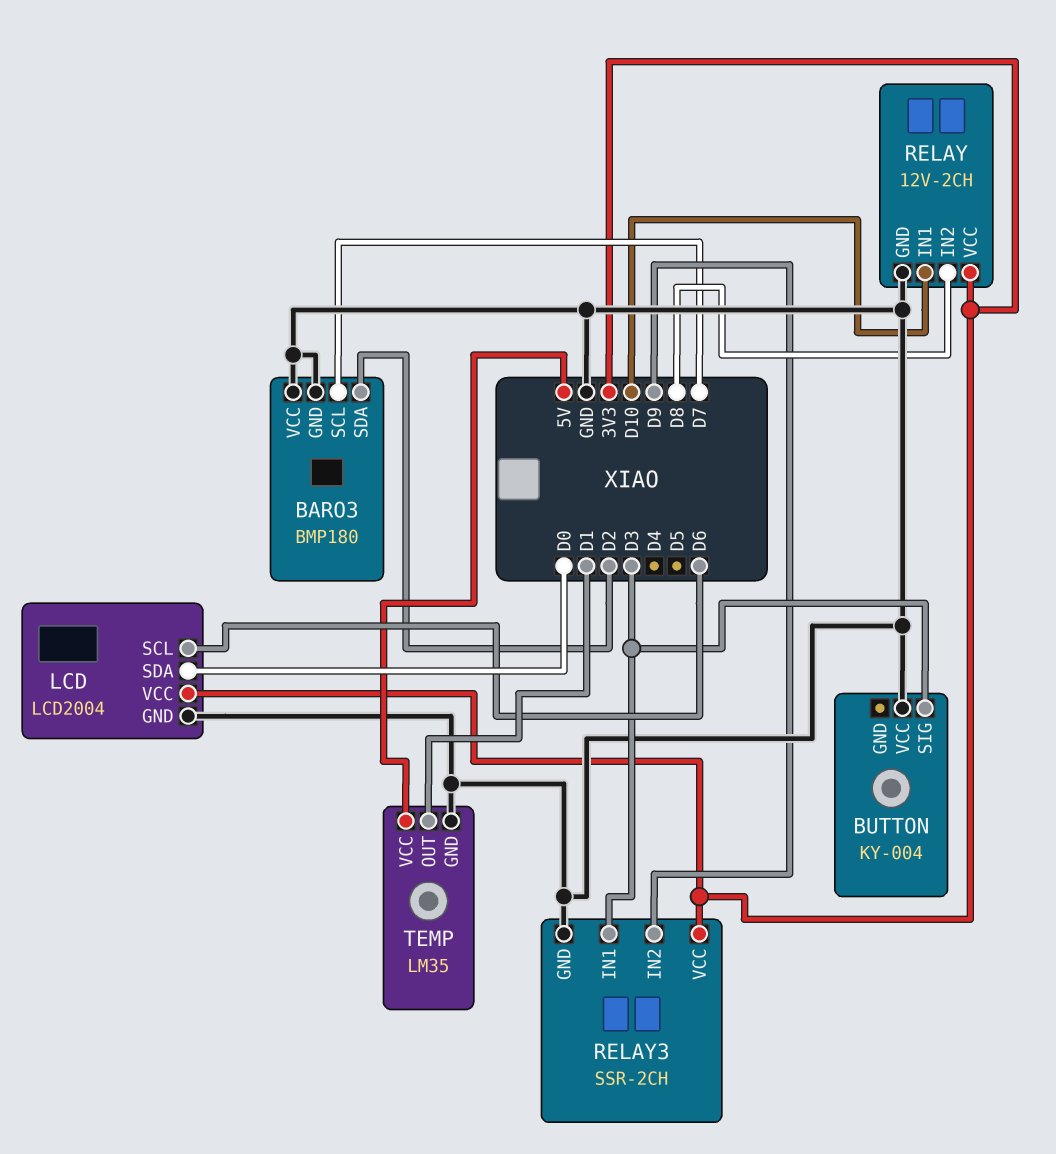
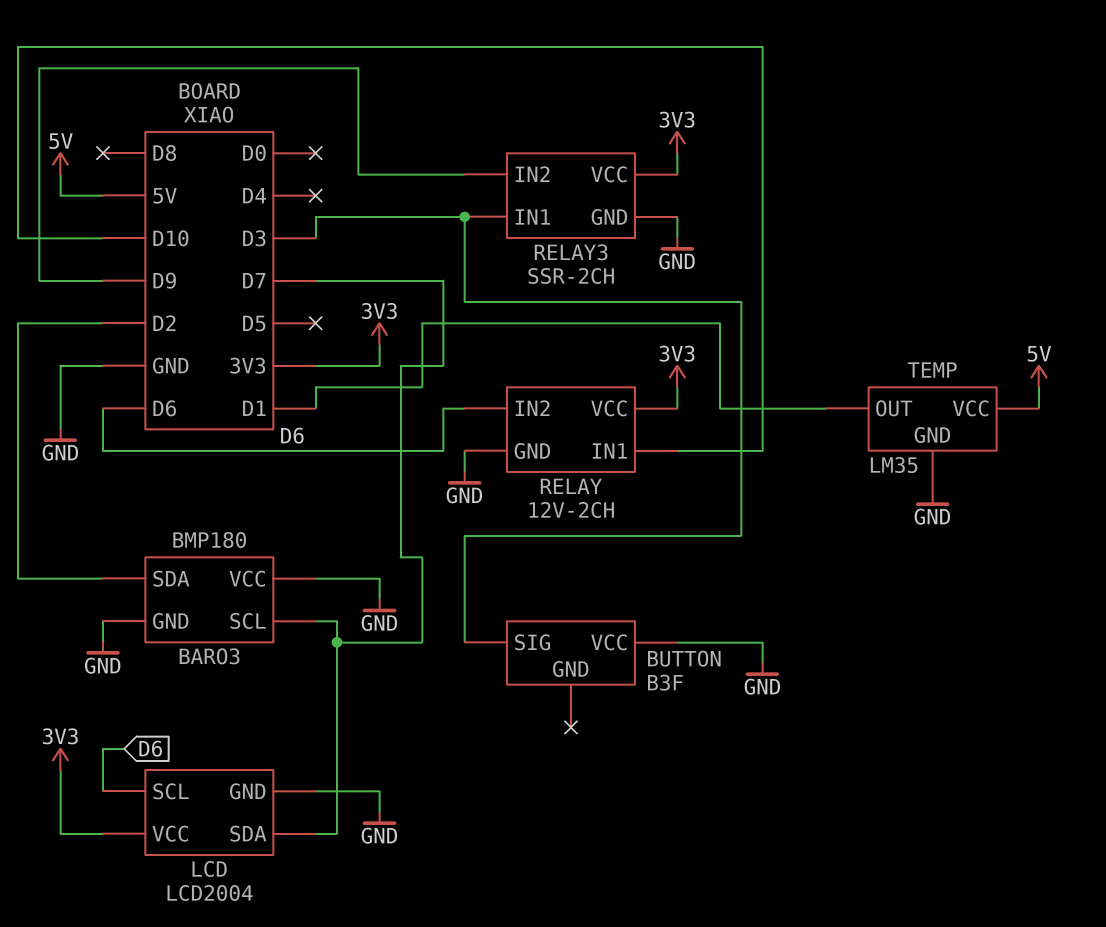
BUTTON: KY-004 -> B3F
LCD pin SDA: D0 -> D7
RELAY pin IN2: D8 -> D6

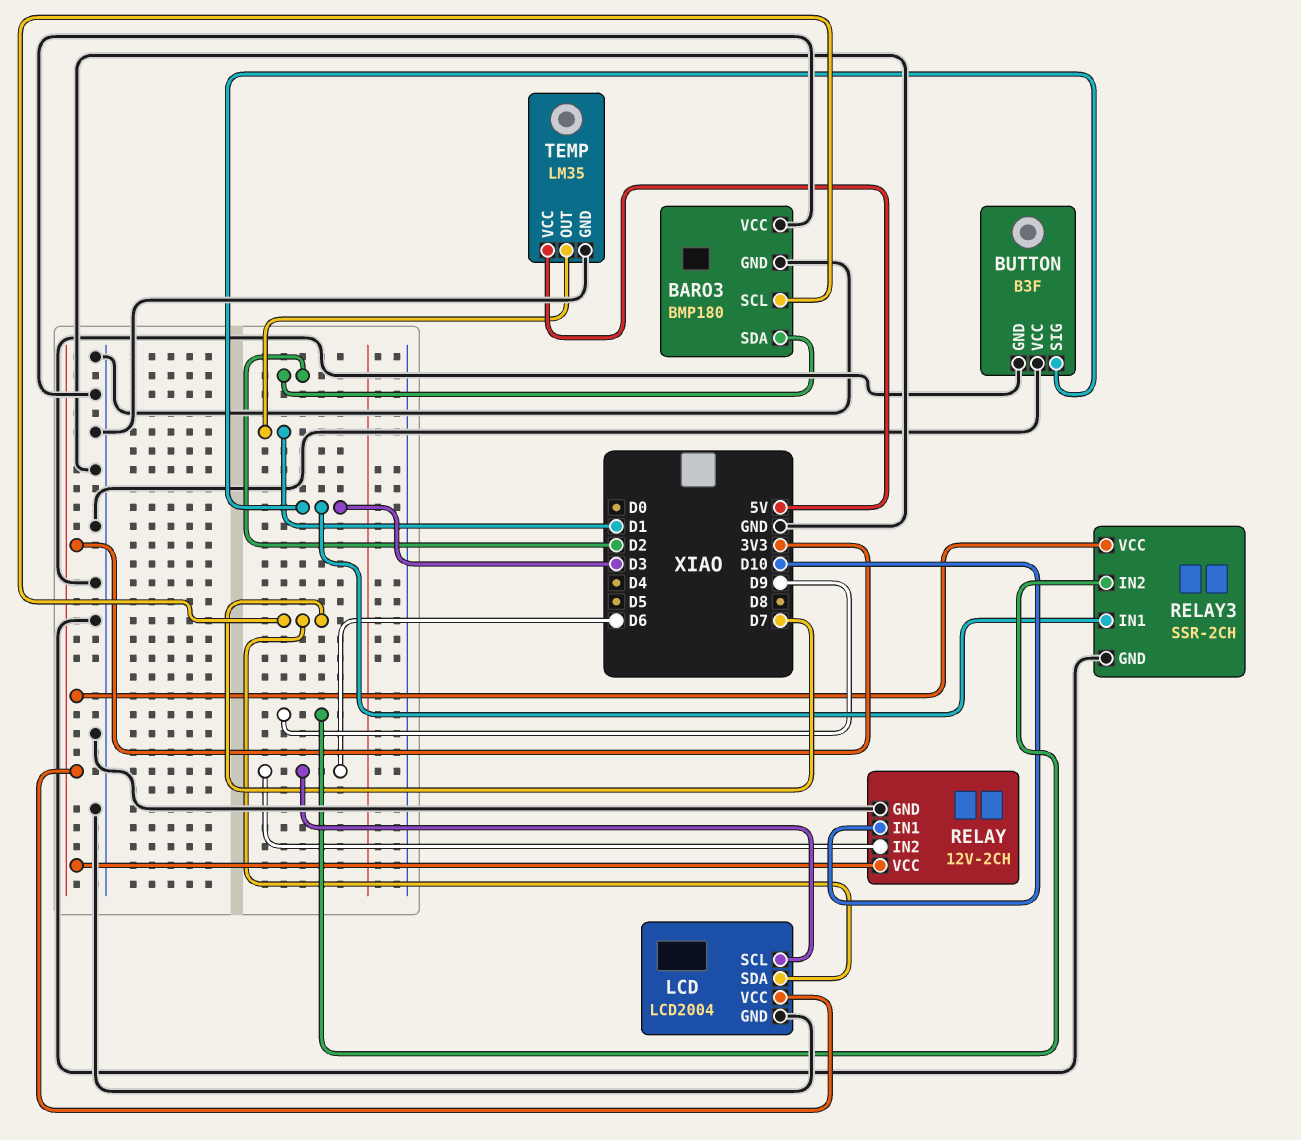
BUTTON pin GND: none -> GND

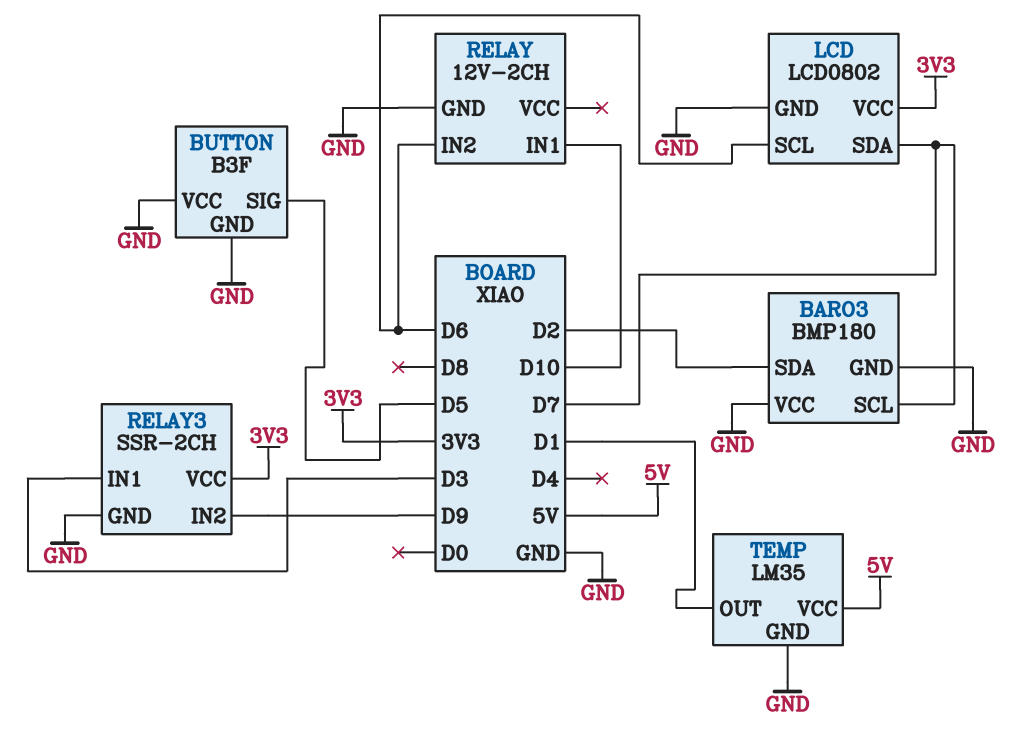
BUTTON pin SIG: D3 -> D5
LCD: LCD2004 -> LCD0802
RELAY pin VCC: 3V3 -> none

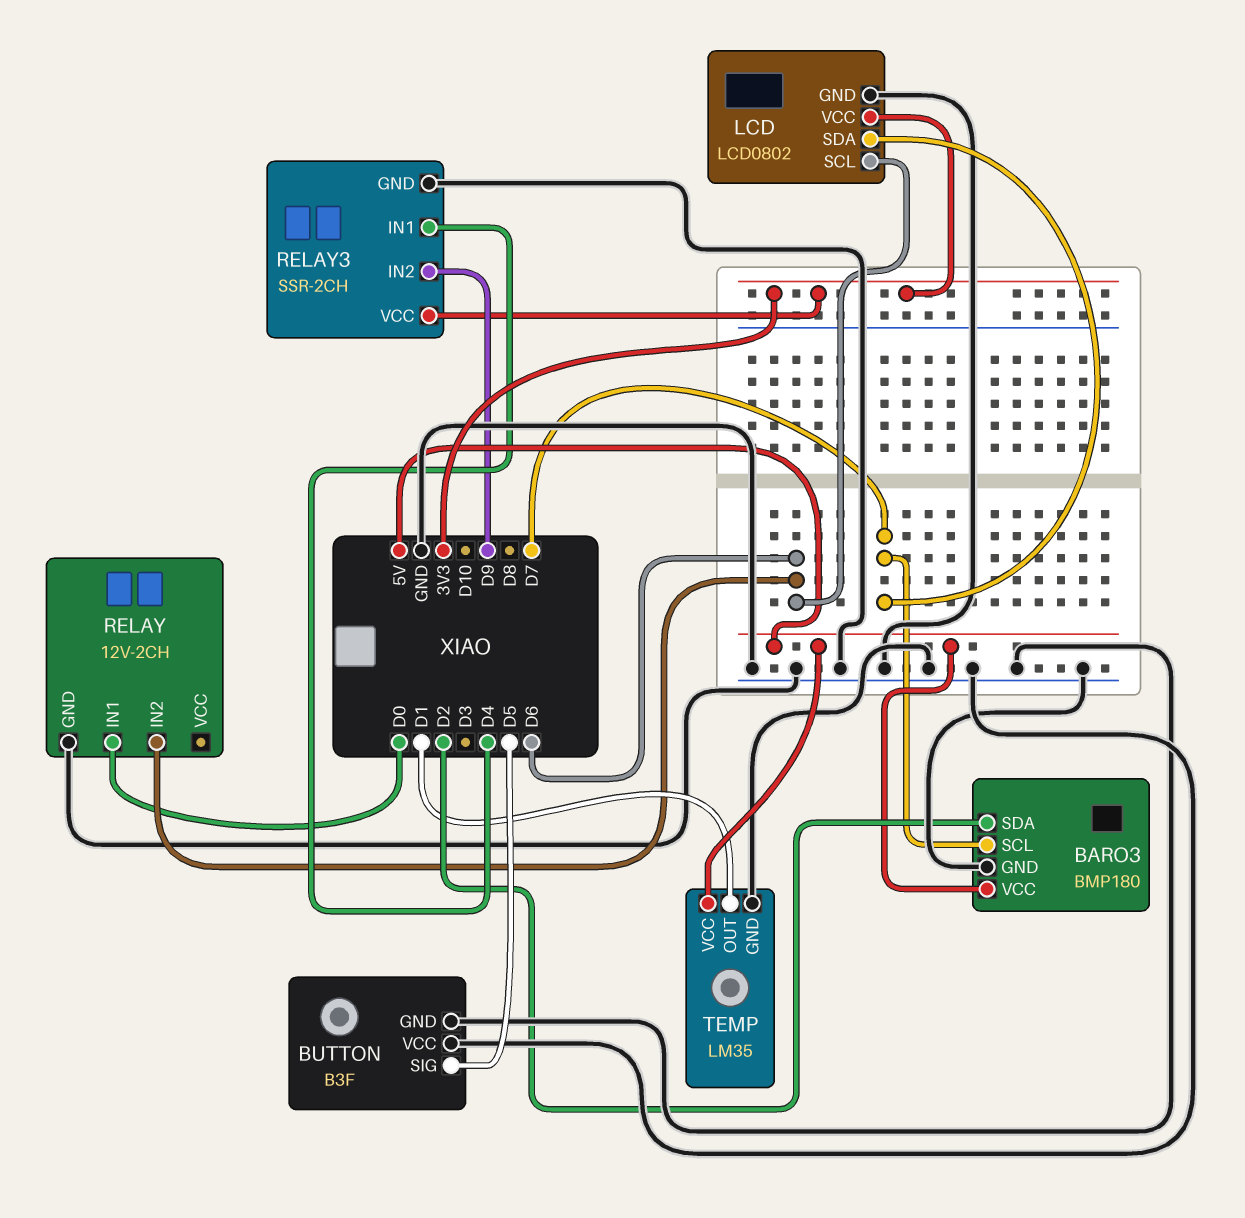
BARO3 pin VCC: GND -> 5V
RELAY pin IN1: D10 -> D0
RELAY3 pin IN1: D3 -> D4

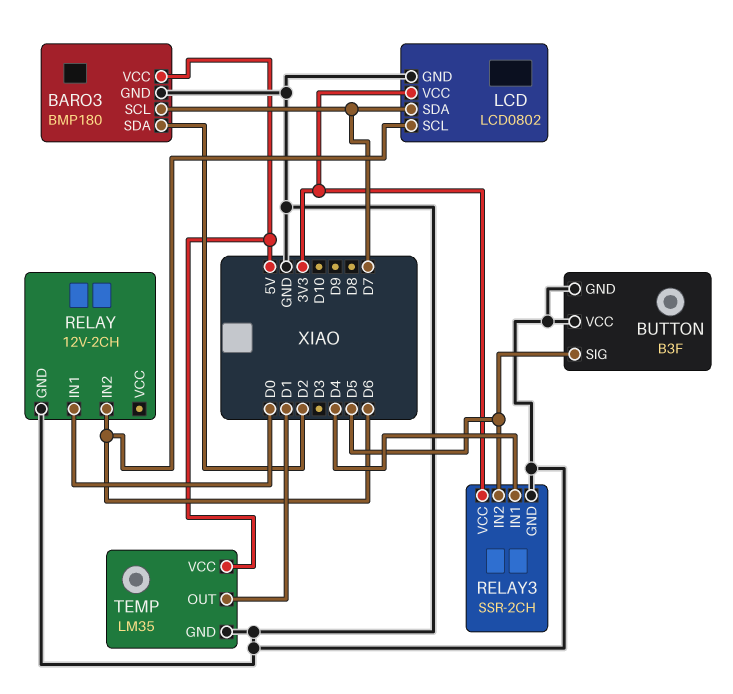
RELAY3 pin IN2: D9 -> D5

